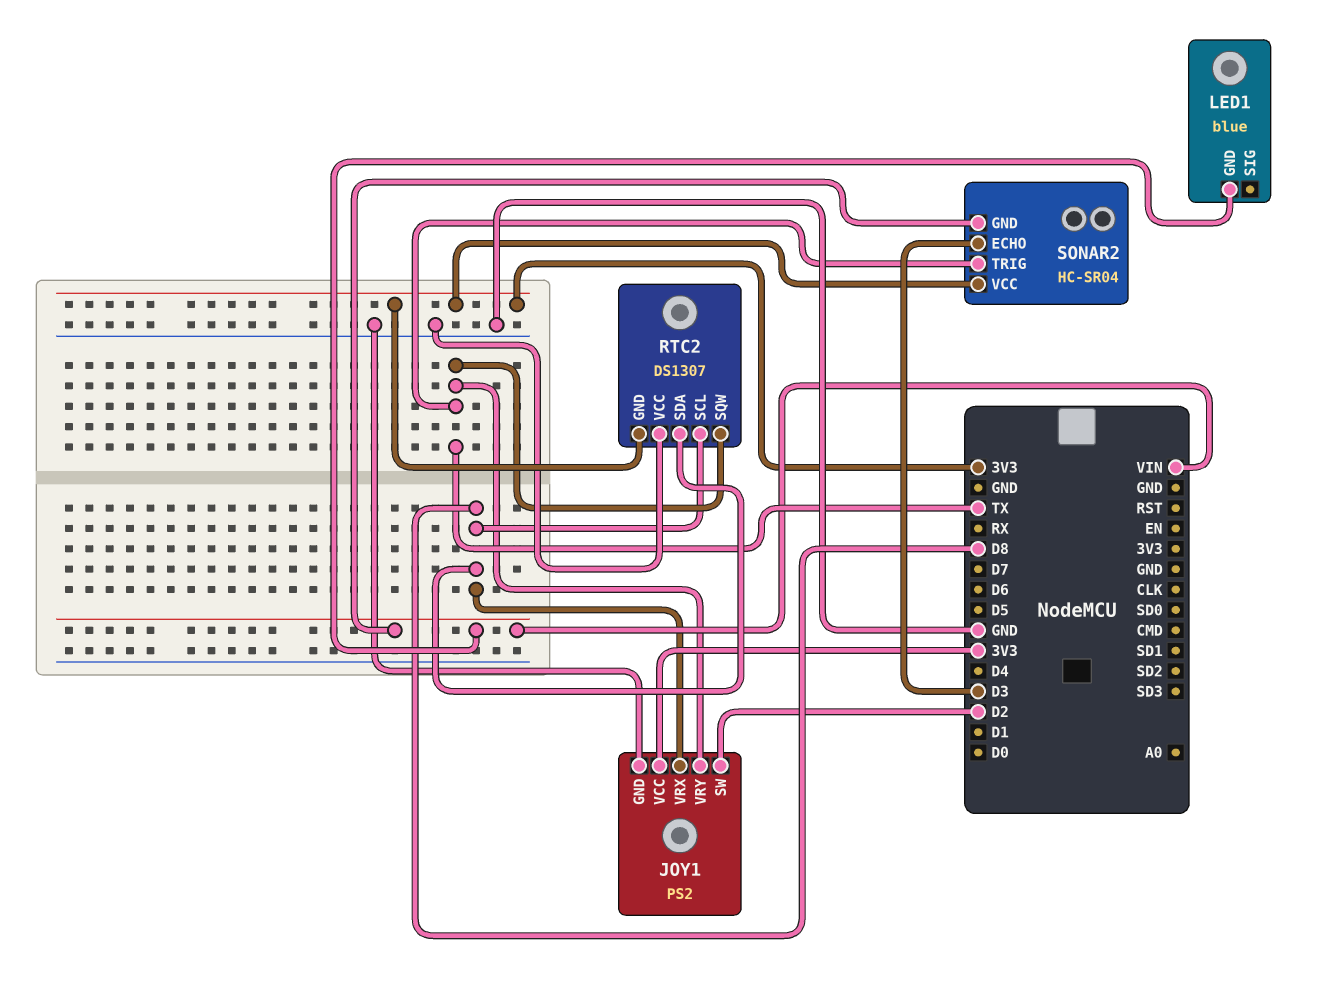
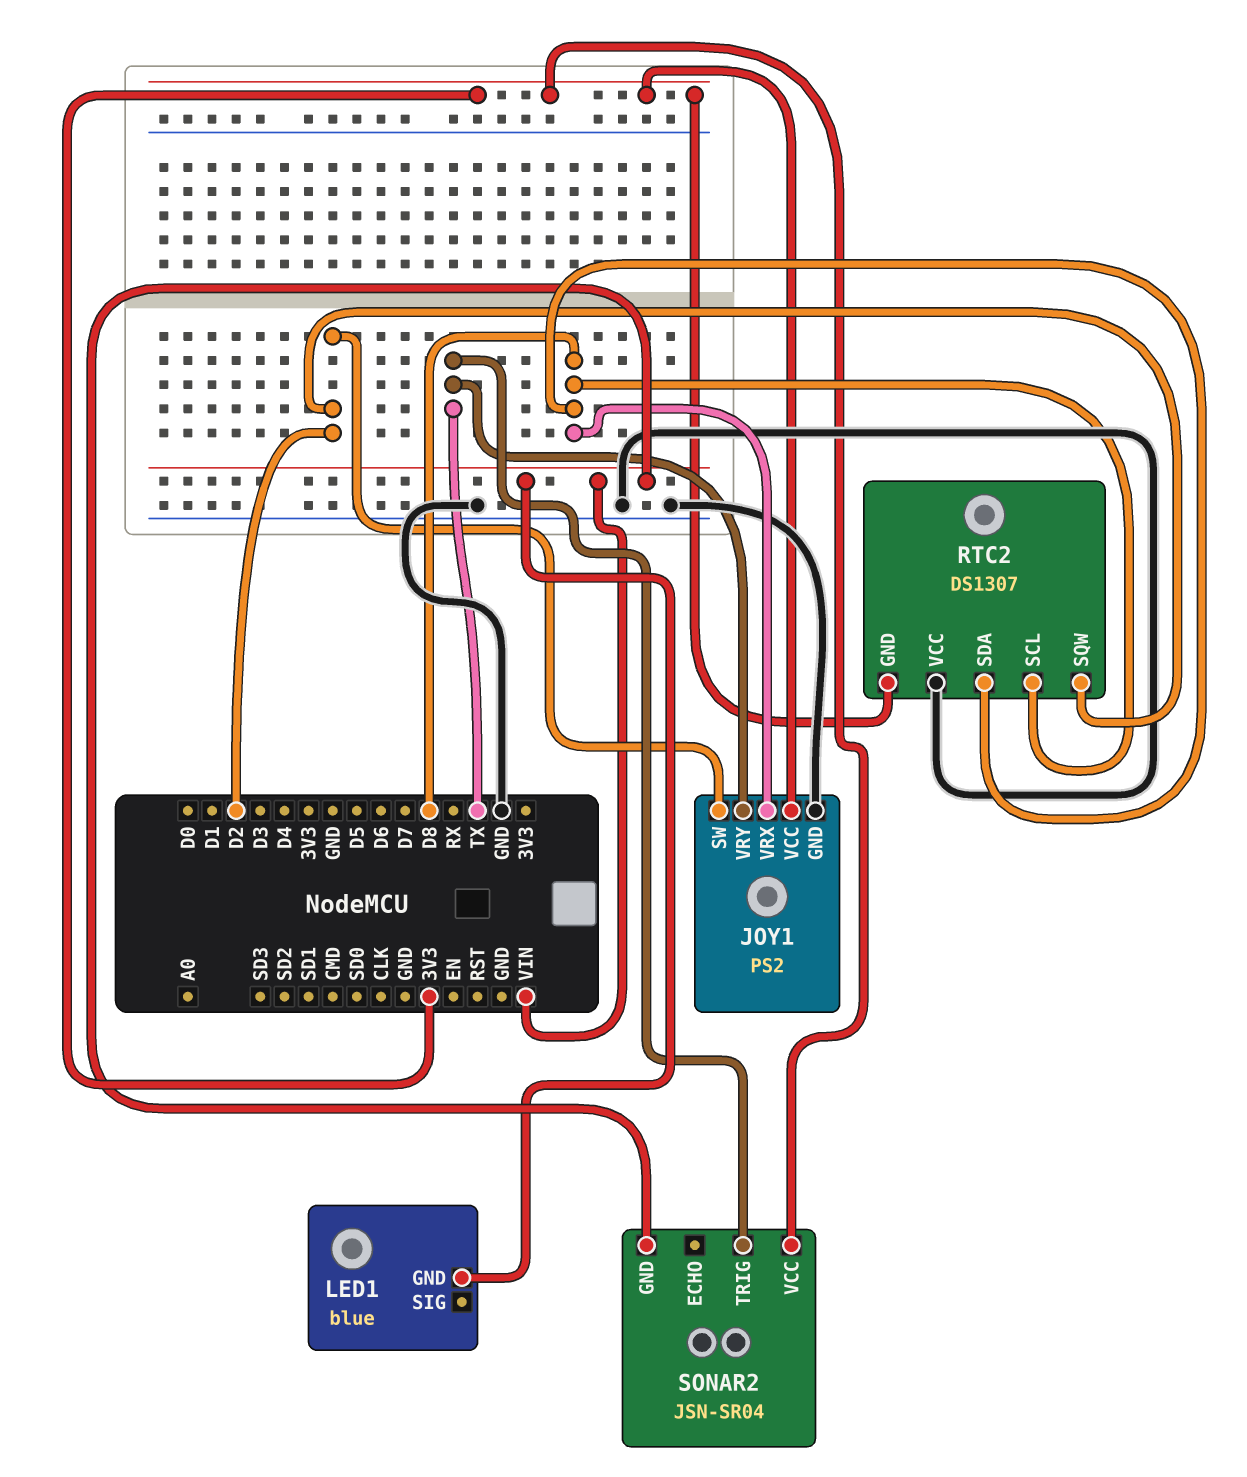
RTC2 pin SQW: TX -> D2
SONAR2: HC-SR04 -> JSN-SR04
SONAR2 pin ECHO: D3 -> none

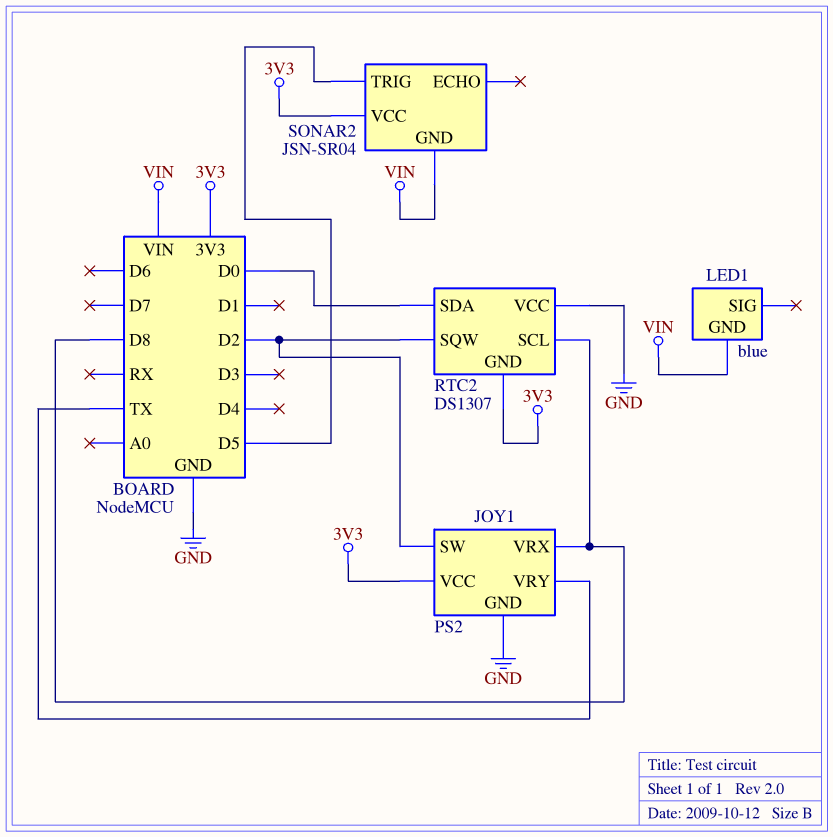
RTC2 pin SDA: D8 -> D0
SONAR2 pin TRIG: TX -> D5

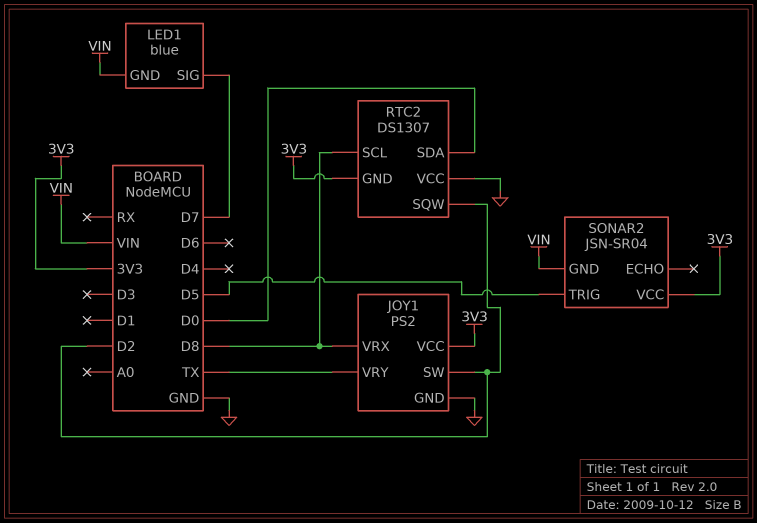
LED1 pin SIG: none -> D7

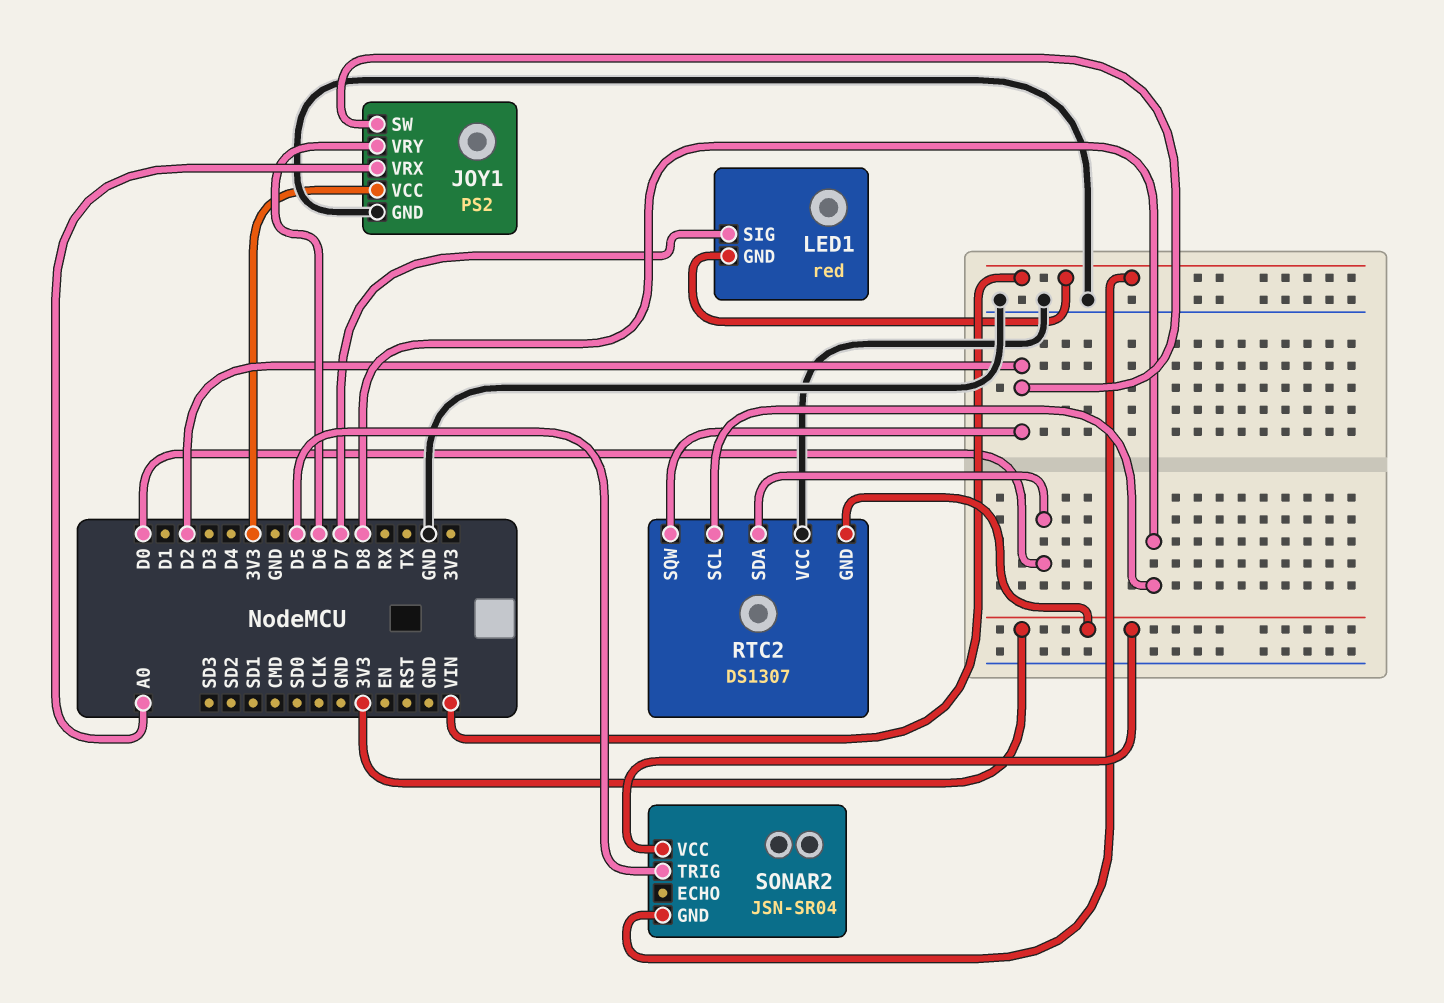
JOY1 pin VRX: D8 -> A0
JOY1 pin VRY: TX -> D6
LED1: blue -> red

